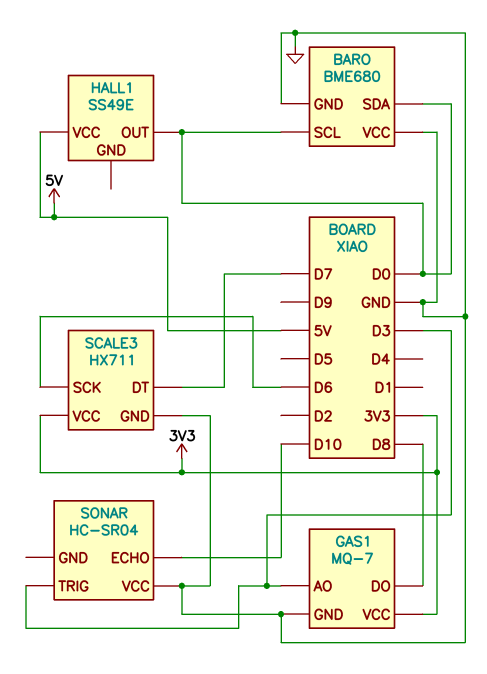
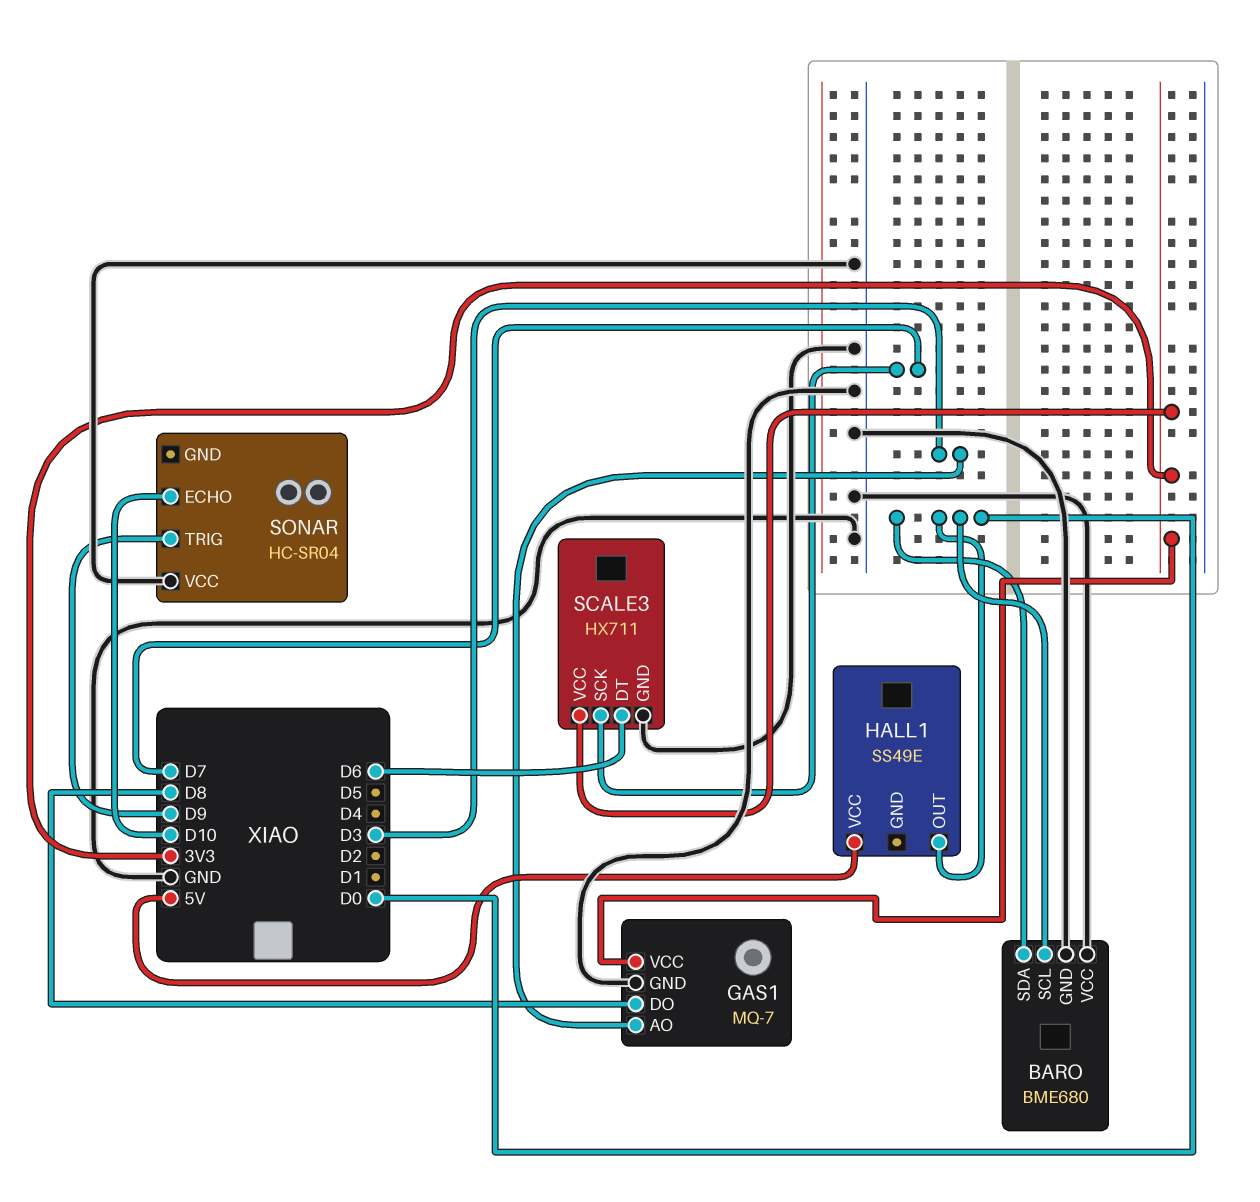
SCALE3 pin DT: D7 -> D6
SCALE3 pin SCK: D6 -> D7
SONAR pin TRIG: D3 -> D9

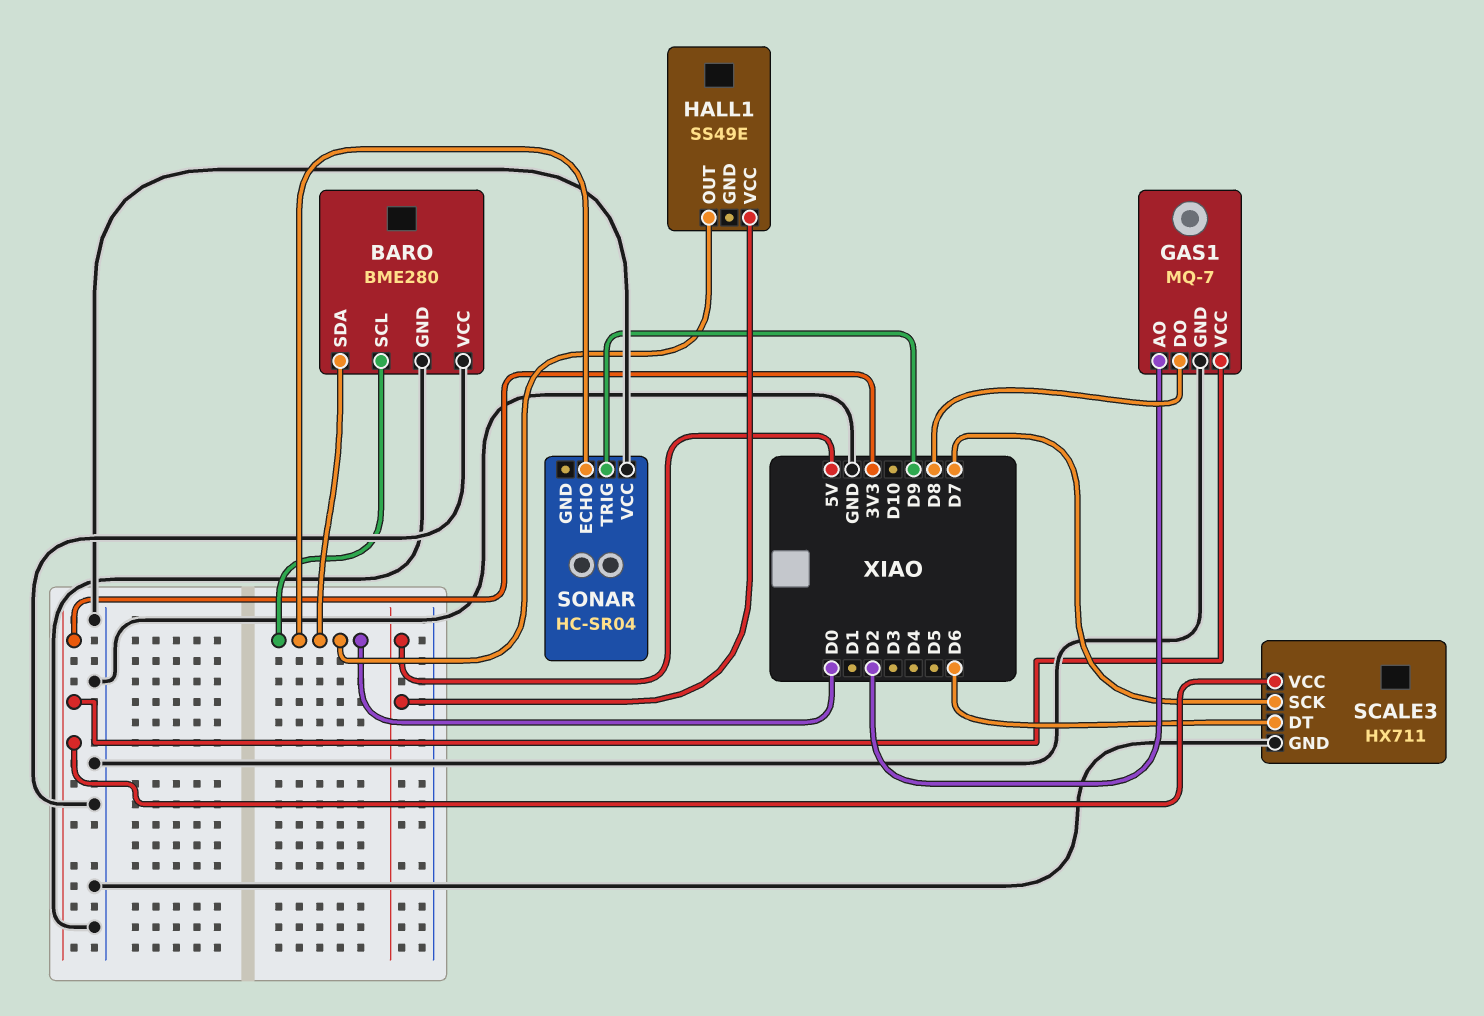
BARO: BME680 -> BME280
GAS1 pin AO: D3 -> D2
SONAR pin ECHO: D10 -> D0

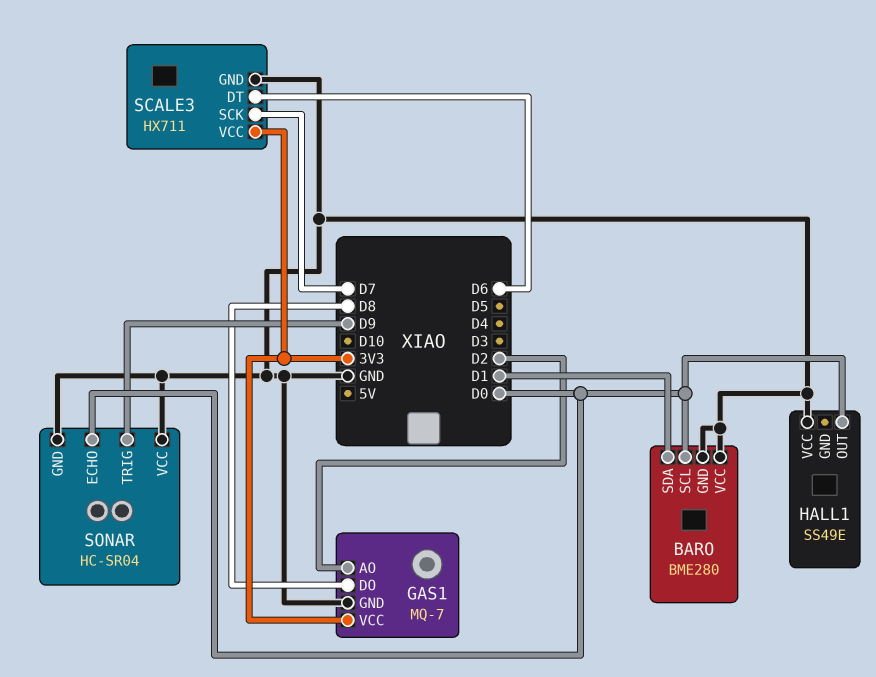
BARO pin SDA: D0 -> D1
HALL1 pin VCC: 5V -> GND
SONAR pin GND: none -> GND

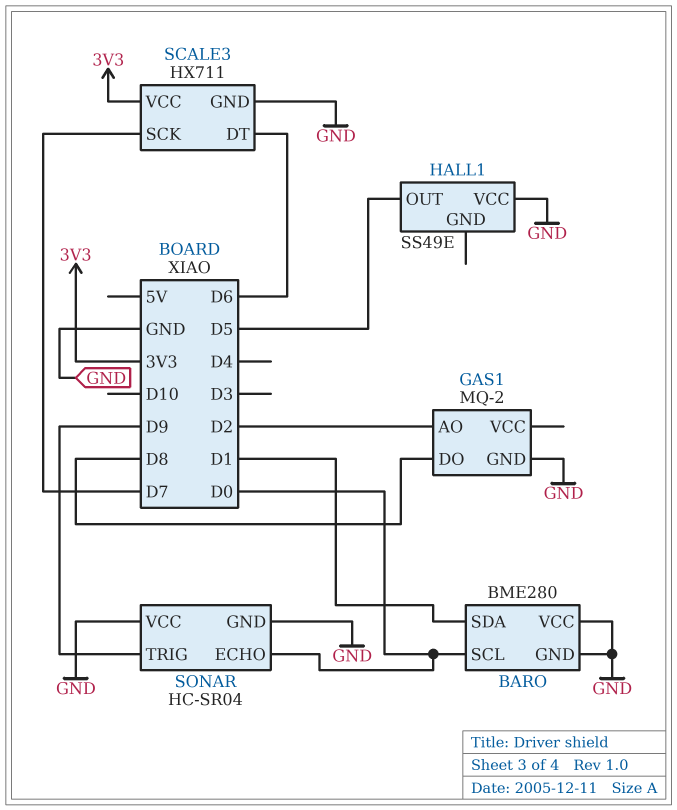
GAS1: MQ-7 -> MQ-2
GAS1 pin VCC: 3V3 -> none
HALL1 pin OUT: D0 -> D5

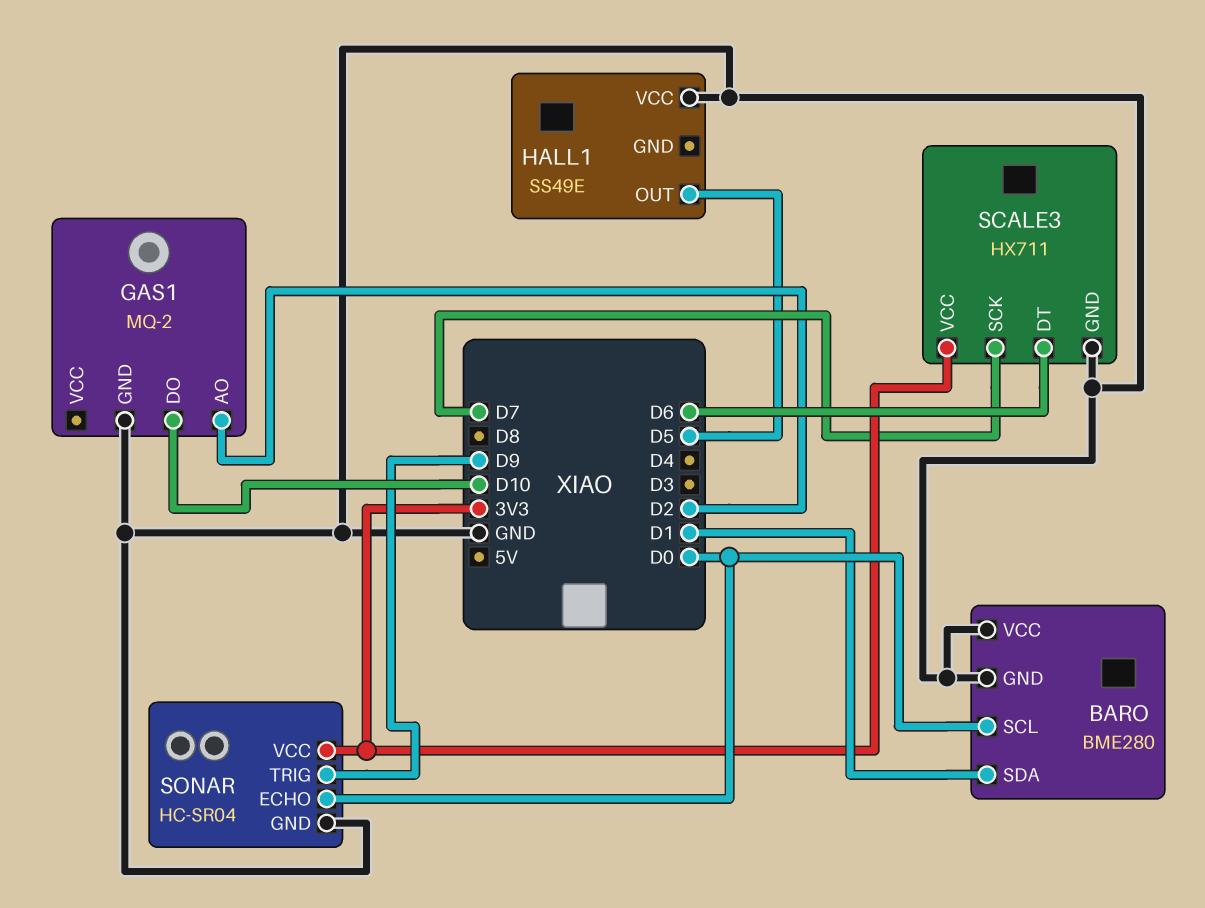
GAS1 pin DO: D8 -> D10
SONAR pin VCC: GND -> 3V3

